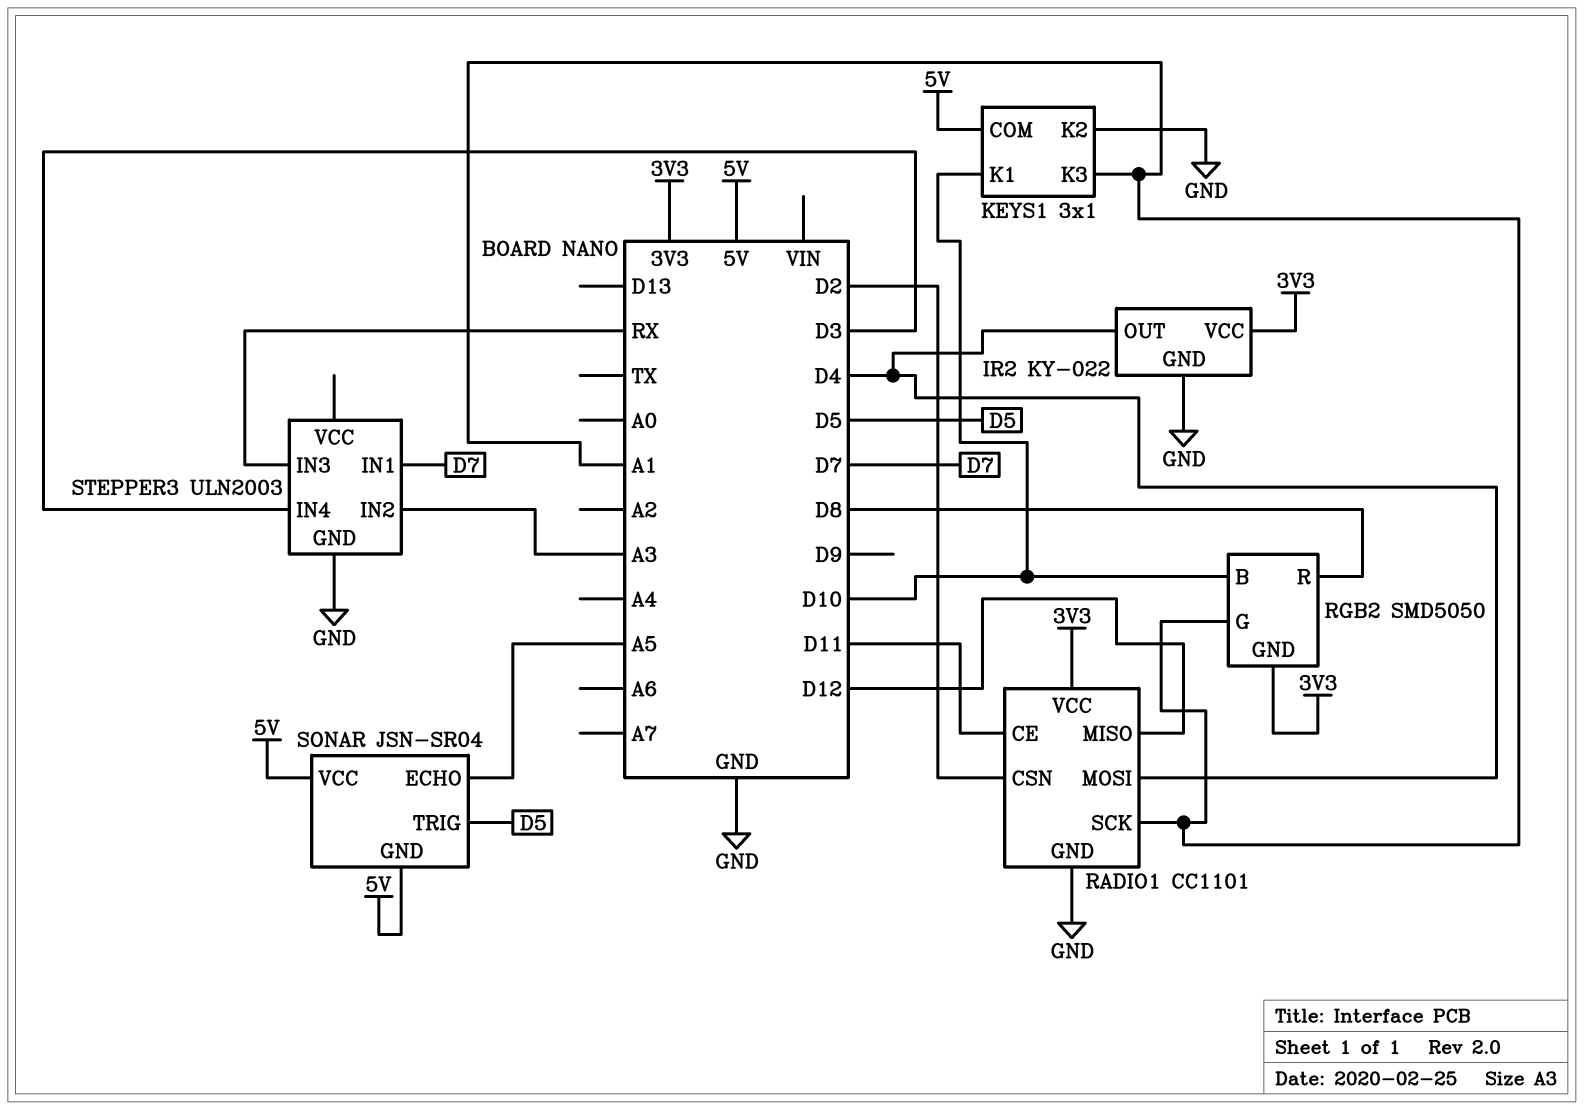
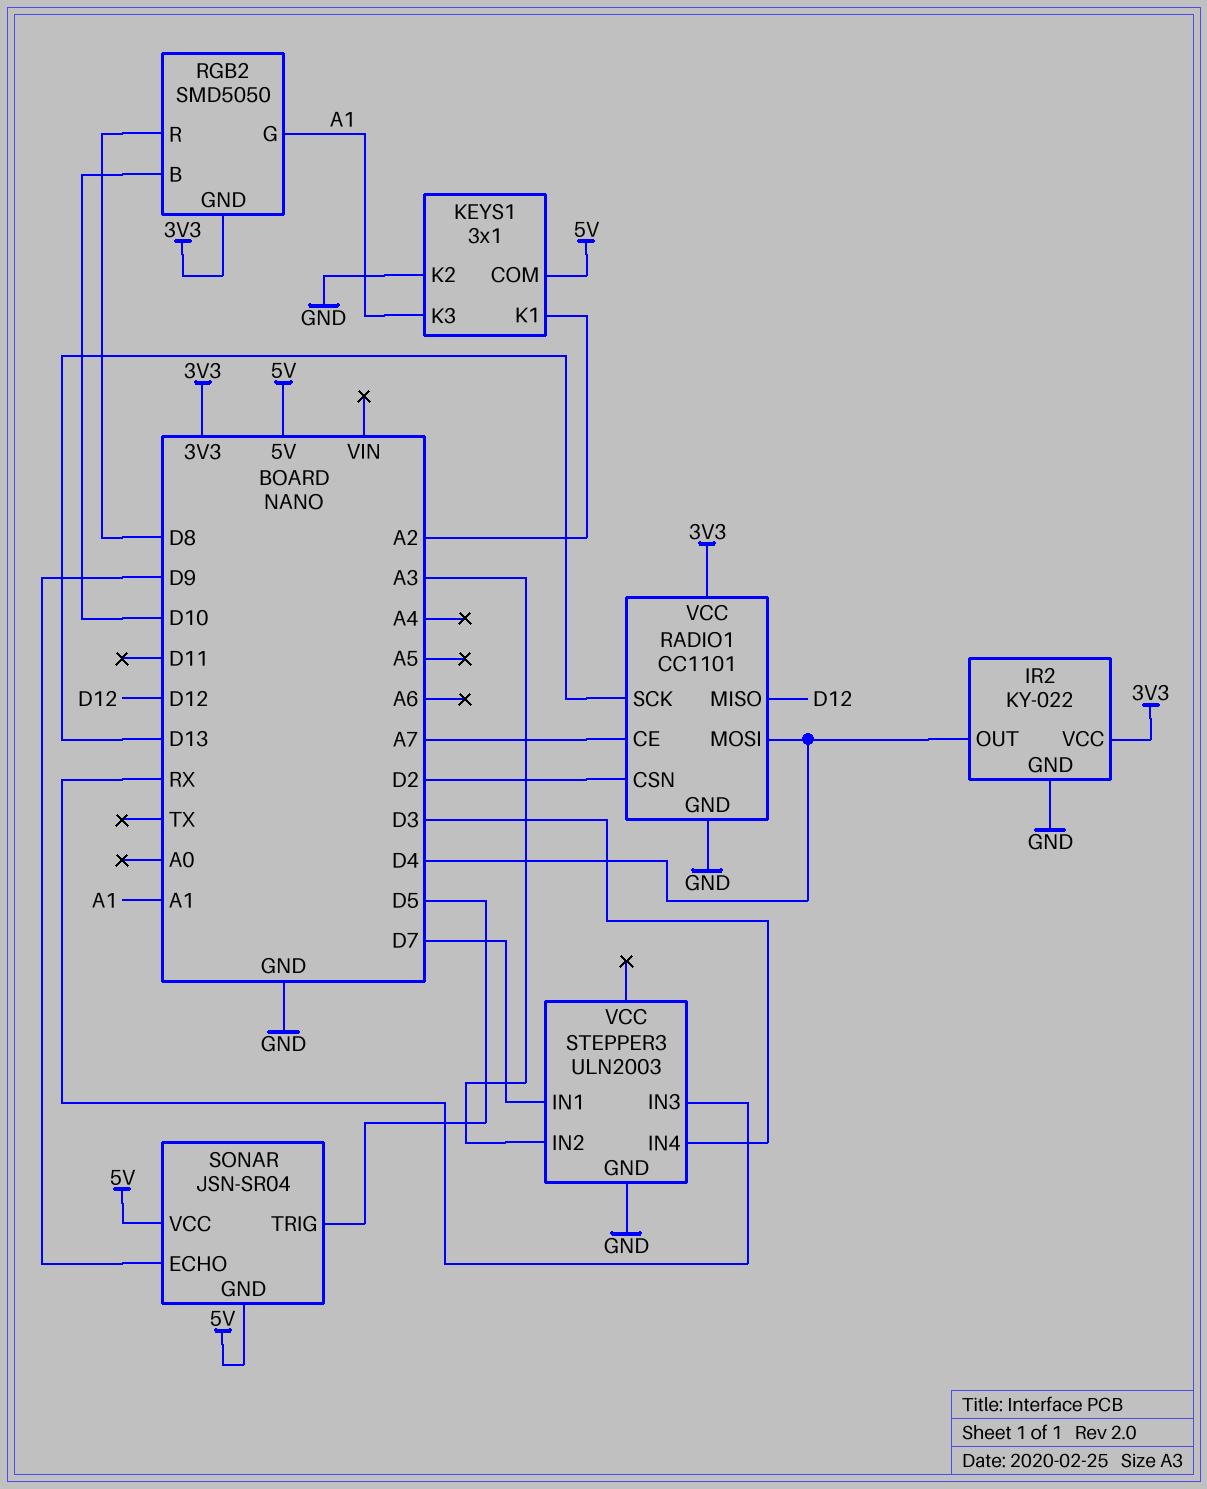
KEYS1 pin K1: D10 -> A2
RADIO1 pin CE: D11 -> A7
RADIO1 pin SCK: A1 -> D13
SONAR pin ECHO: A5 -> D9

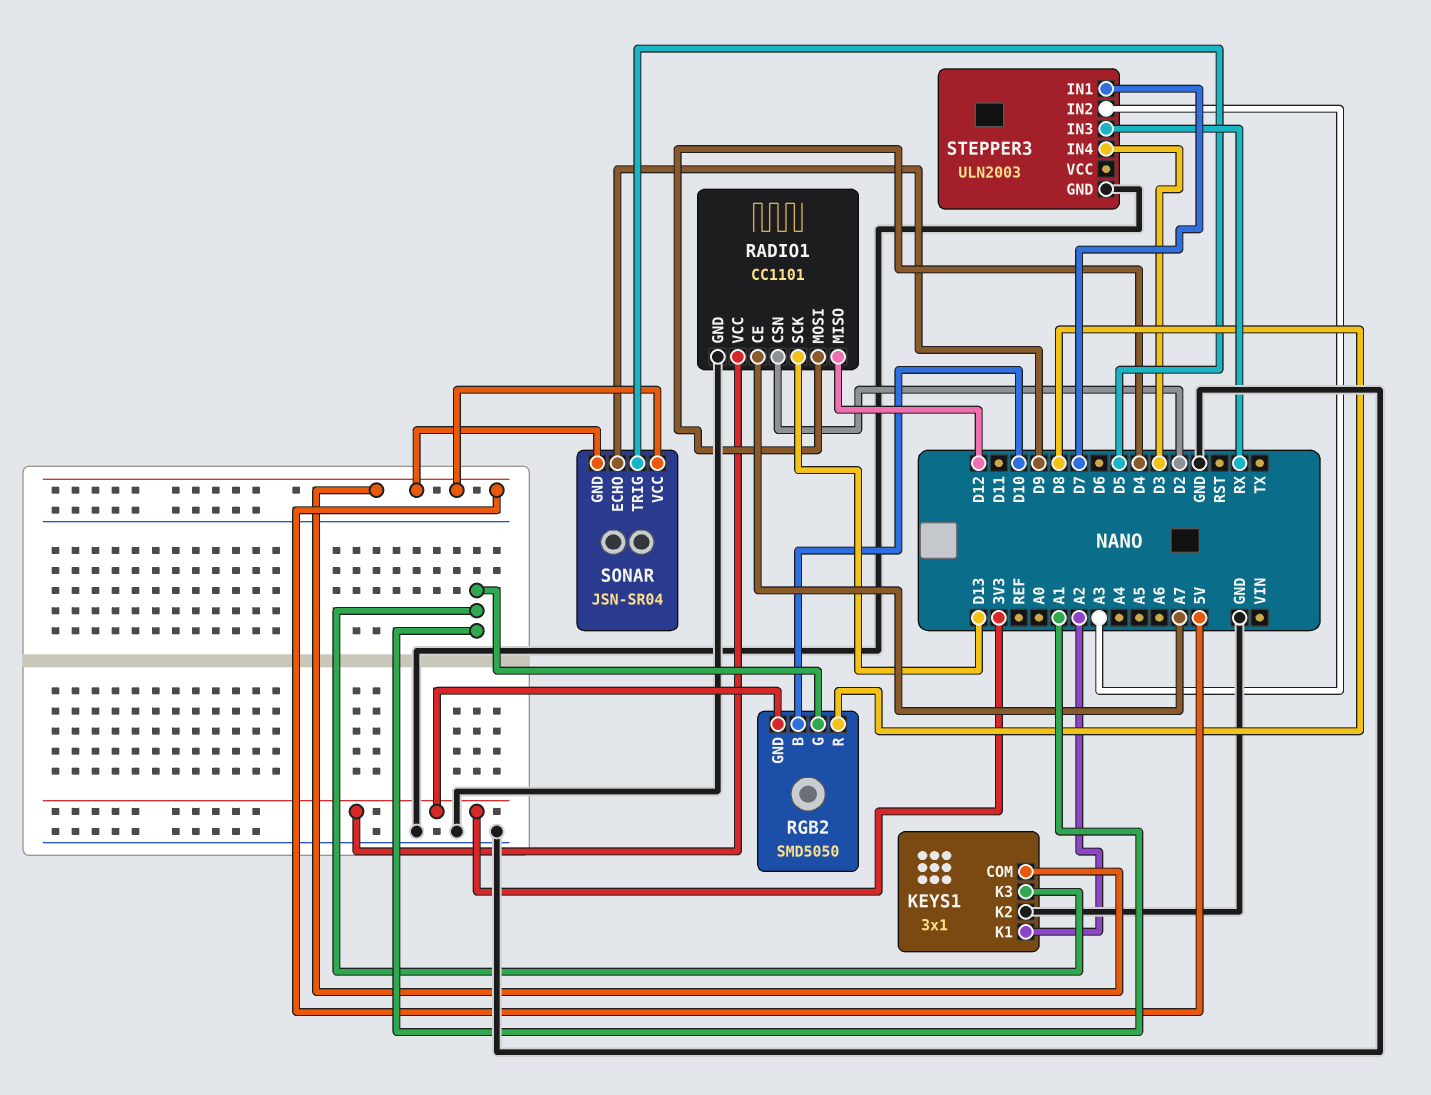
IR2: KY-022 -> none
IR2 pin GND: GND -> none
IR2 pin OUT: D4 -> none
IR2 pin VCC: 3V3 -> none

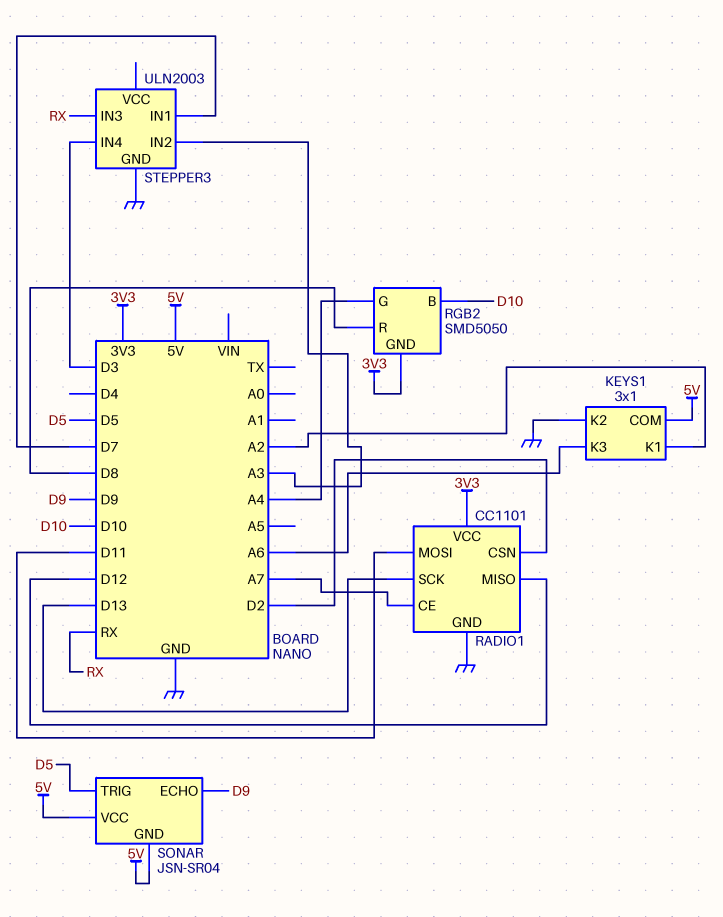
KEYS1 pin K3: A1 -> A6
RADIO1 pin MOSI: D4 -> D11
RGB2 pin G: A1 -> A4

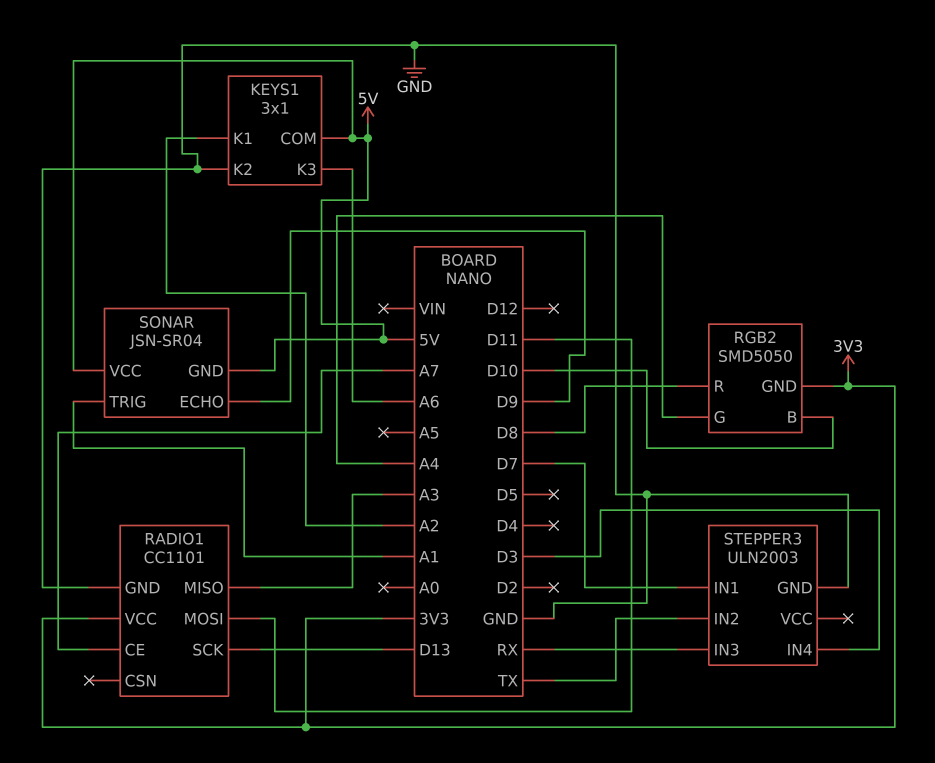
RADIO1 pin CSN: D2 -> none
RADIO1 pin MISO: D12 -> A3
SONAR pin TRIG: D5 -> A1
STEPPER3 pin IN2: A3 -> TX

